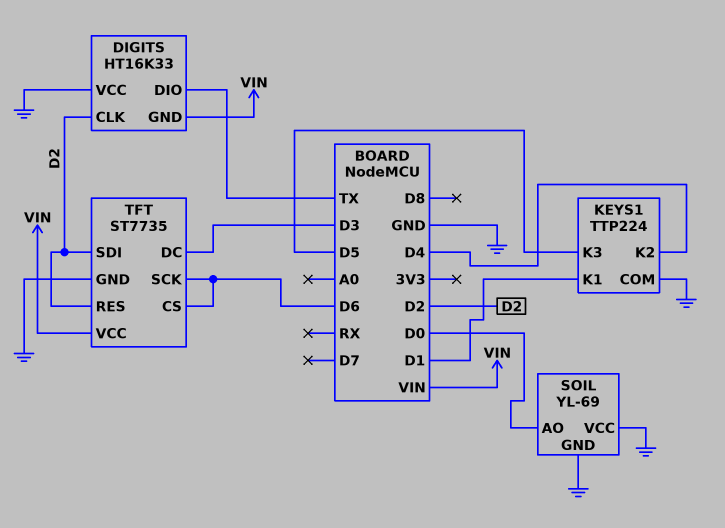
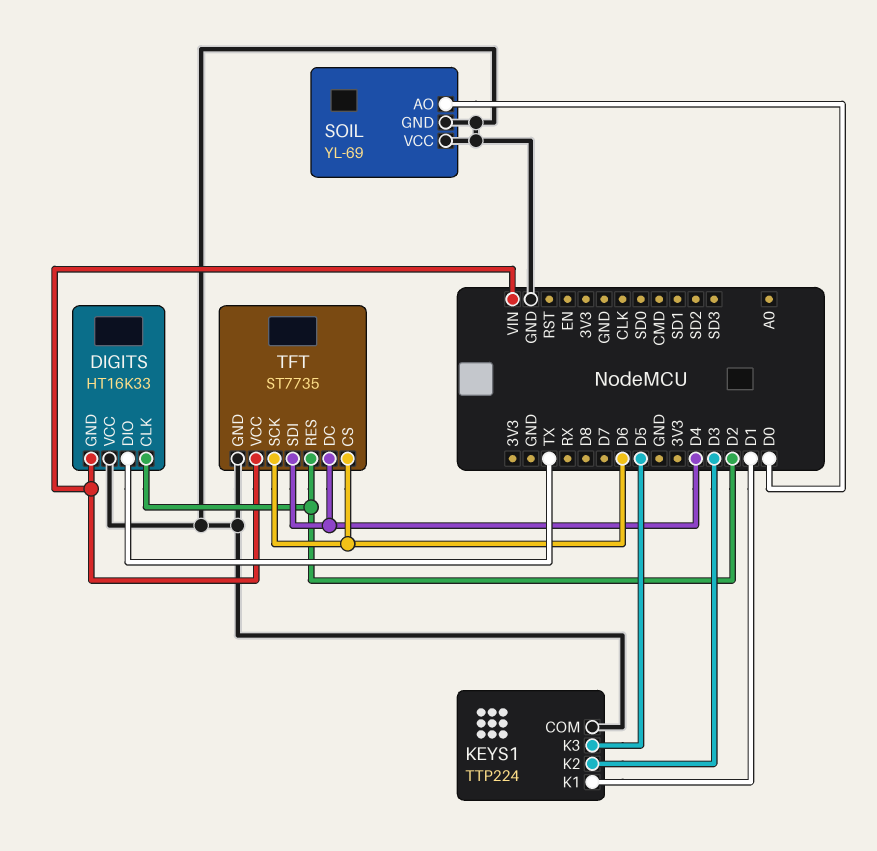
KEYS1 pin K2: D4 -> D3
TFT pin DC: D3 -> D4
TFT pin SDI: D2 -> D4

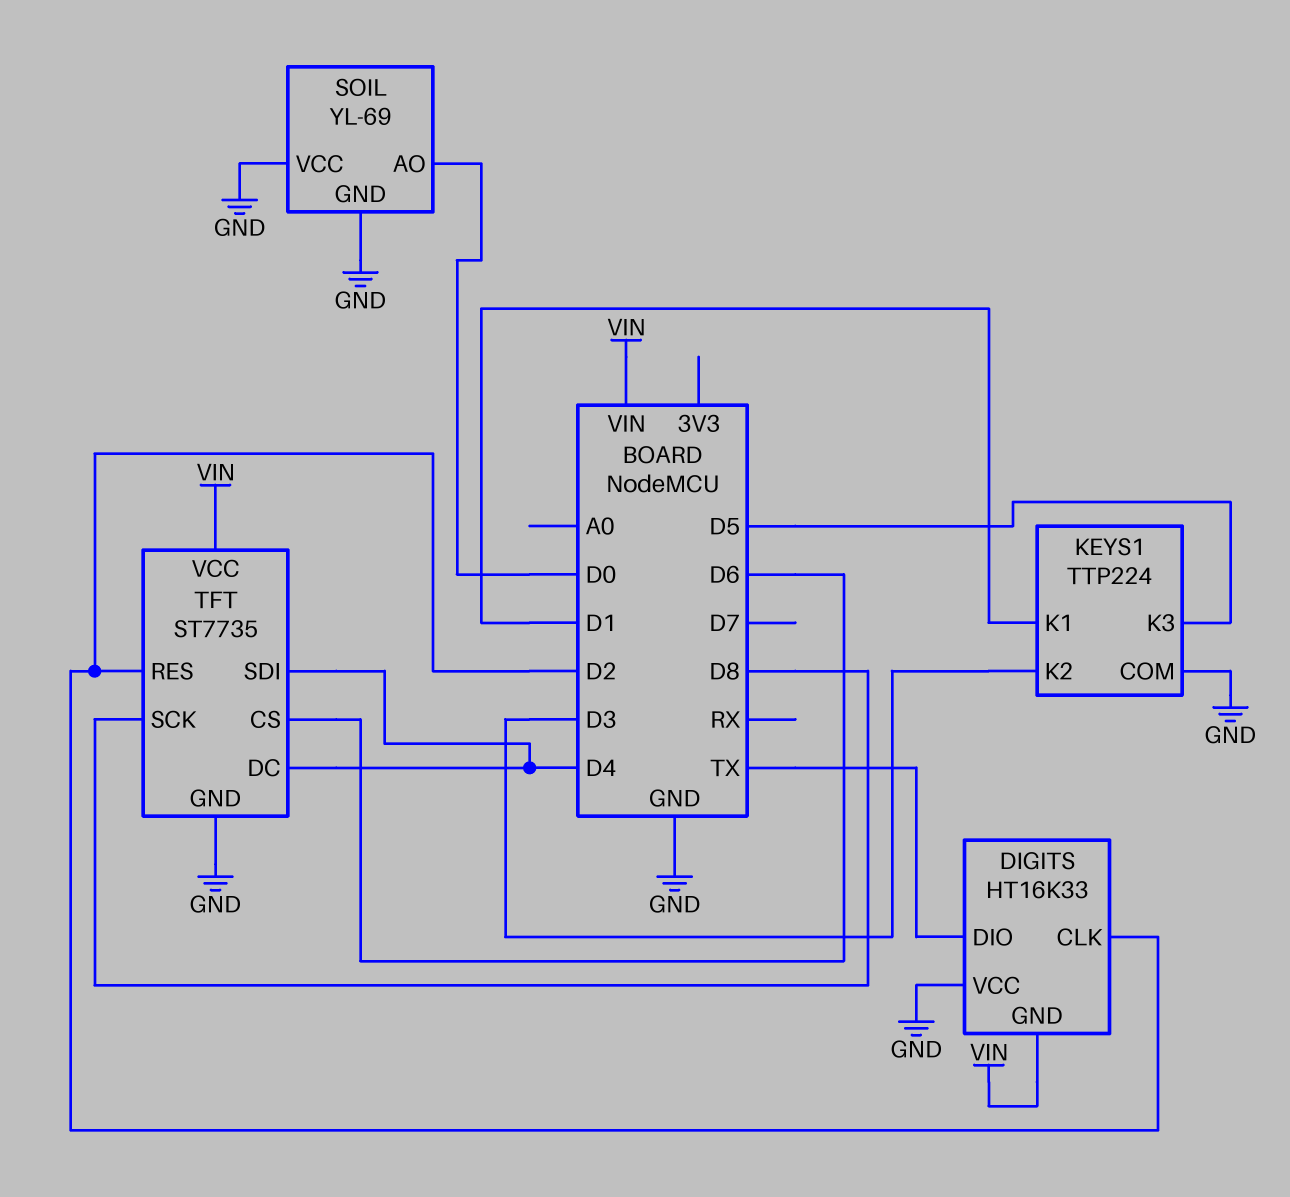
TFT pin SCK: D6 -> D8

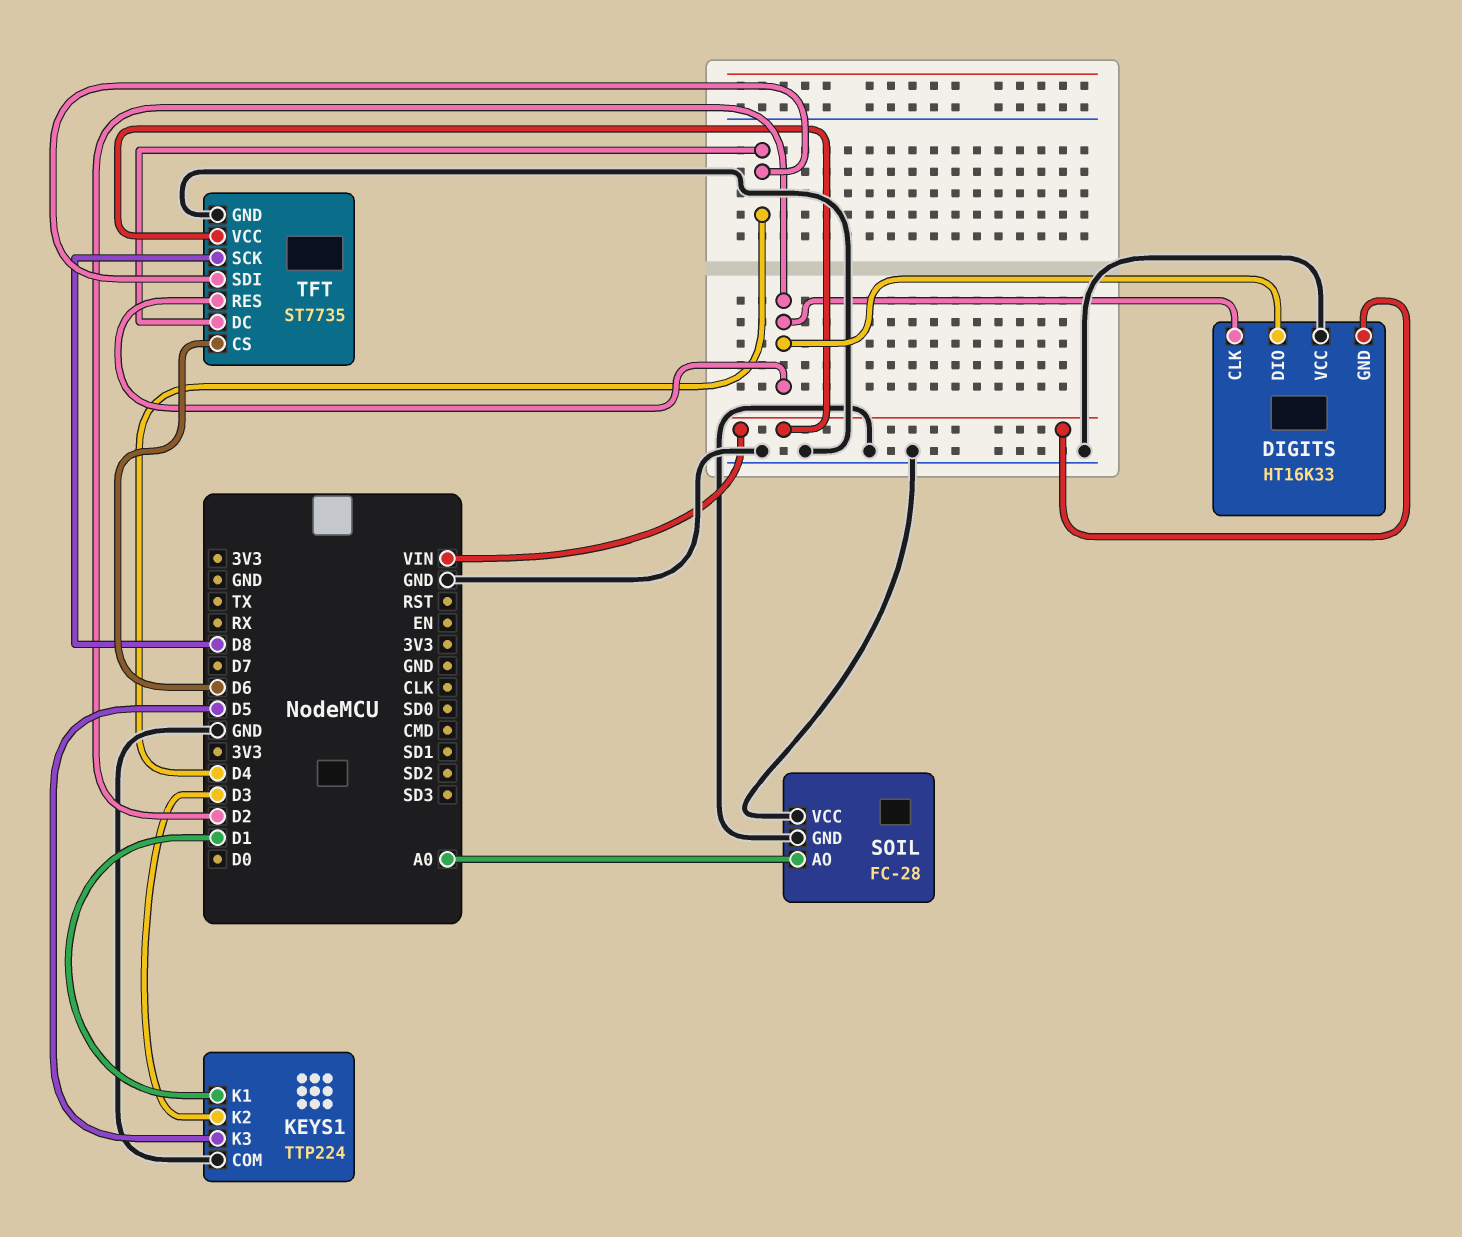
DIGITS pin DIO: TX -> D2
SOIL: YL-69 -> FC-28
SOIL pin AO: D0 -> A0

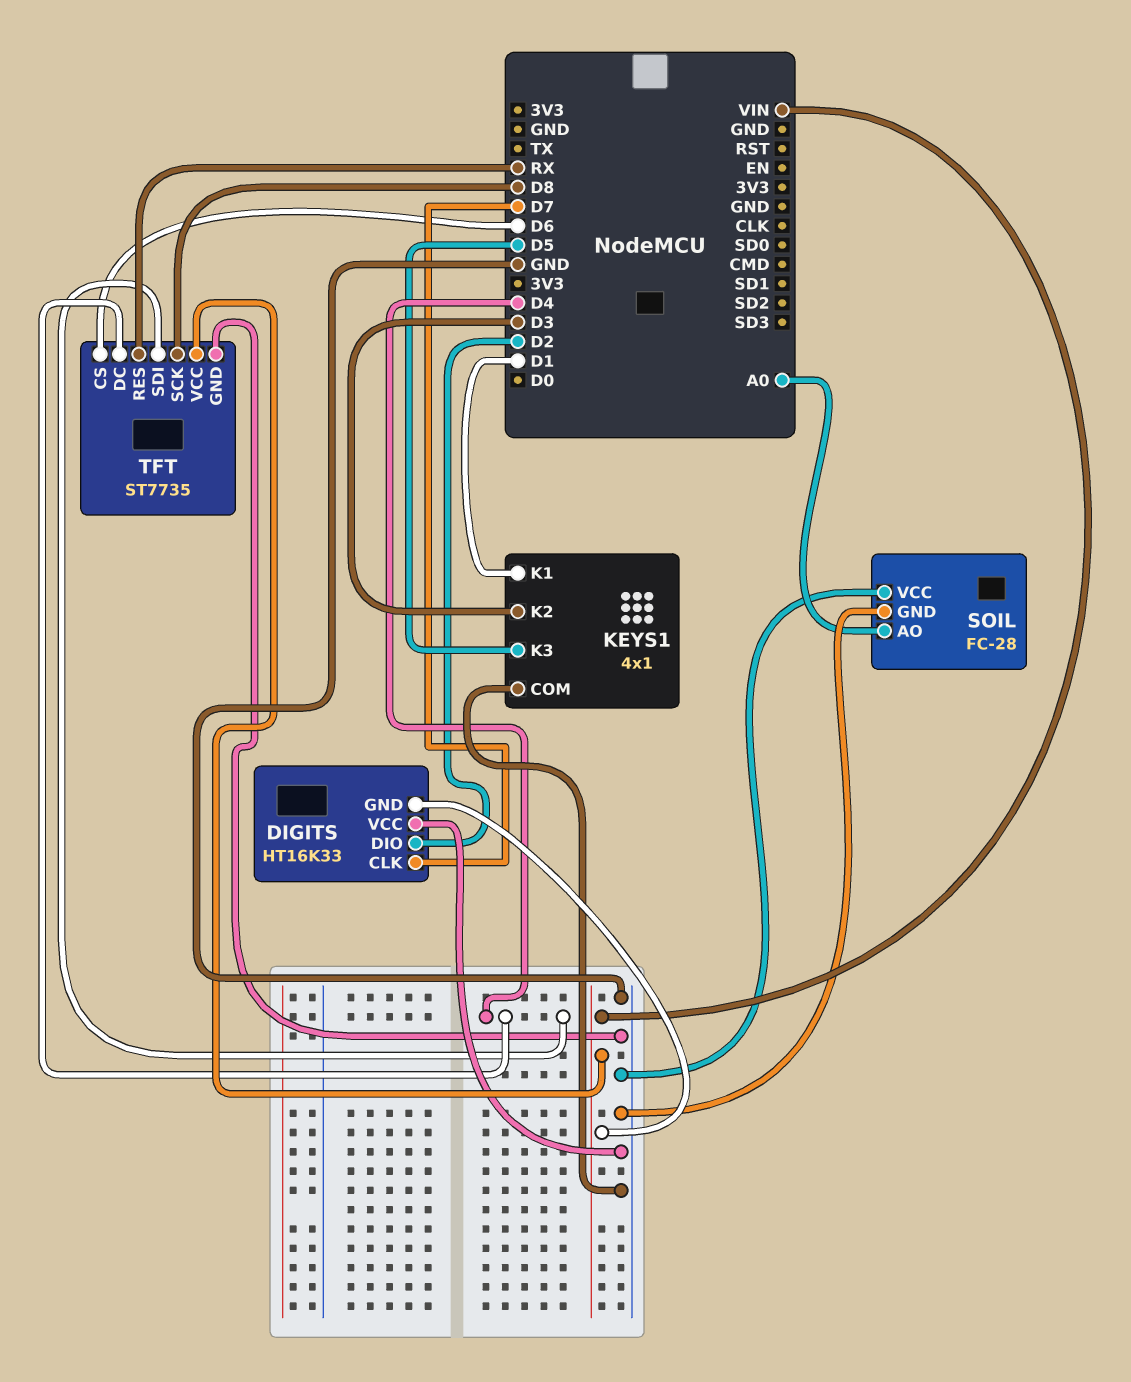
DIGITS pin CLK: D2 -> D7
KEYS1: TTP224 -> 4x1
TFT pin RES: D2 -> RX

